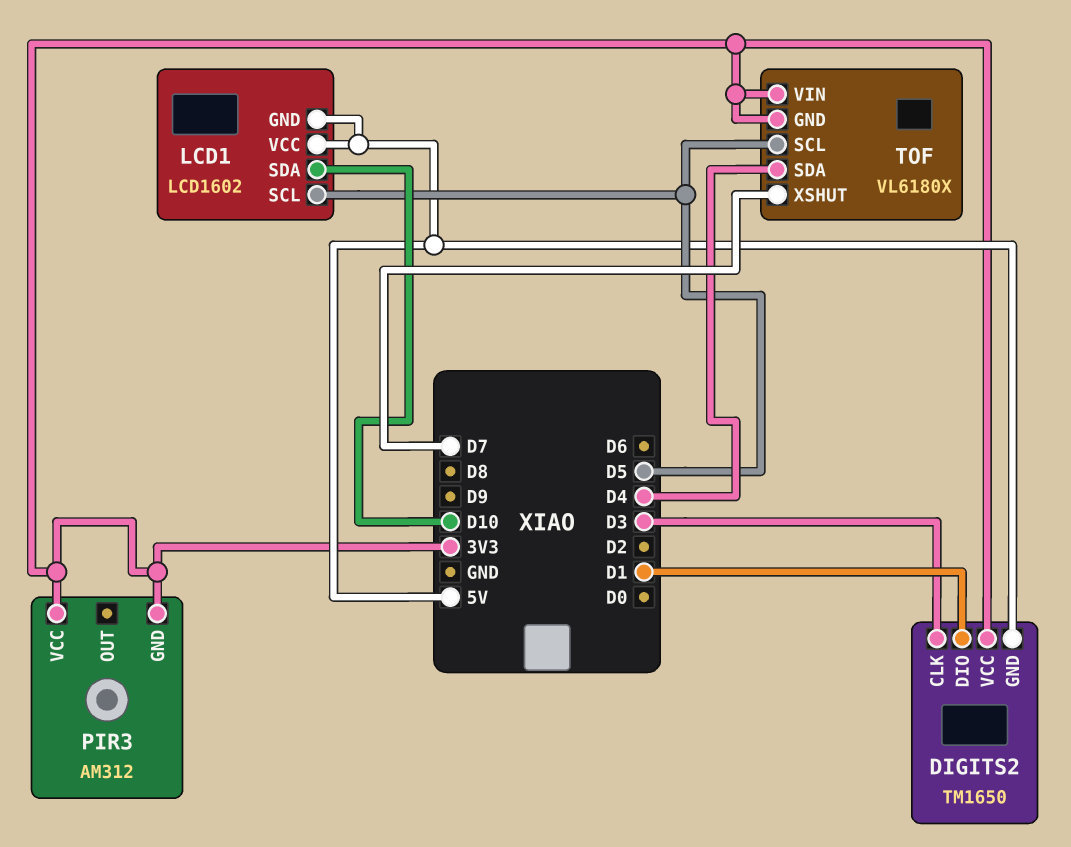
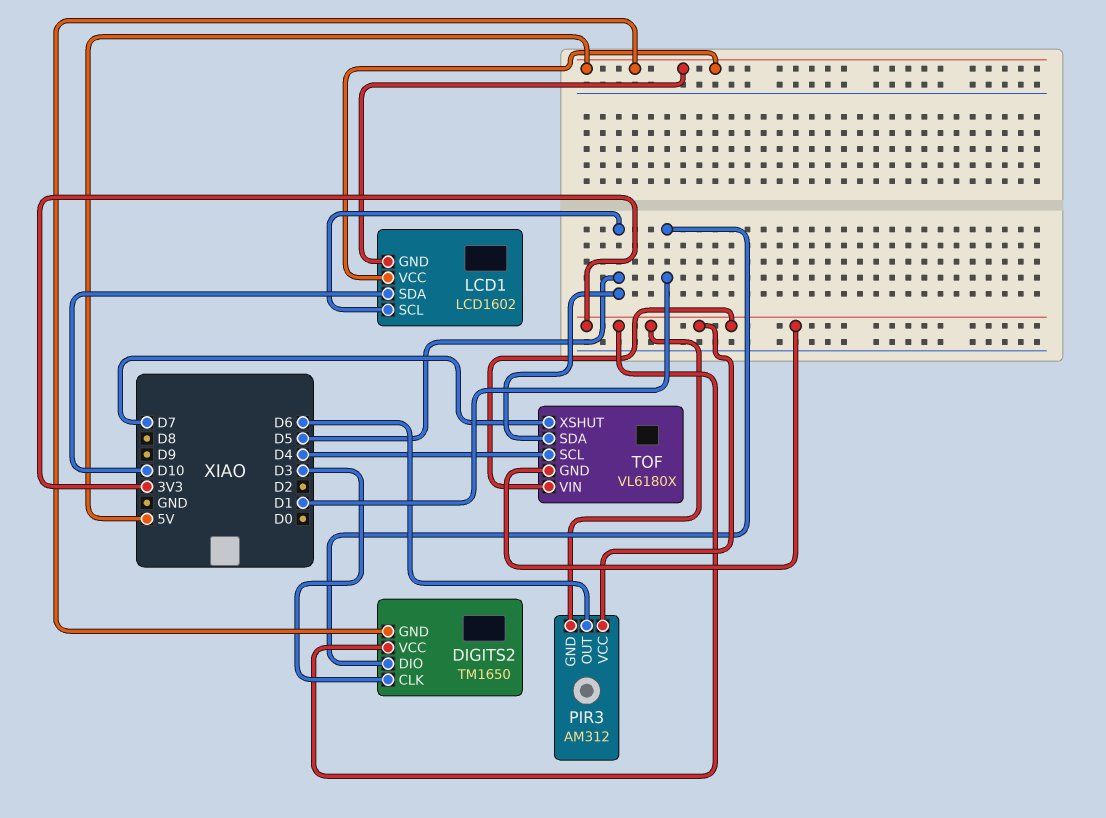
PIR3 pin OUT: none -> D6
TOF pin SCL: D5 -> D4
TOF pin SDA: D4 -> D5

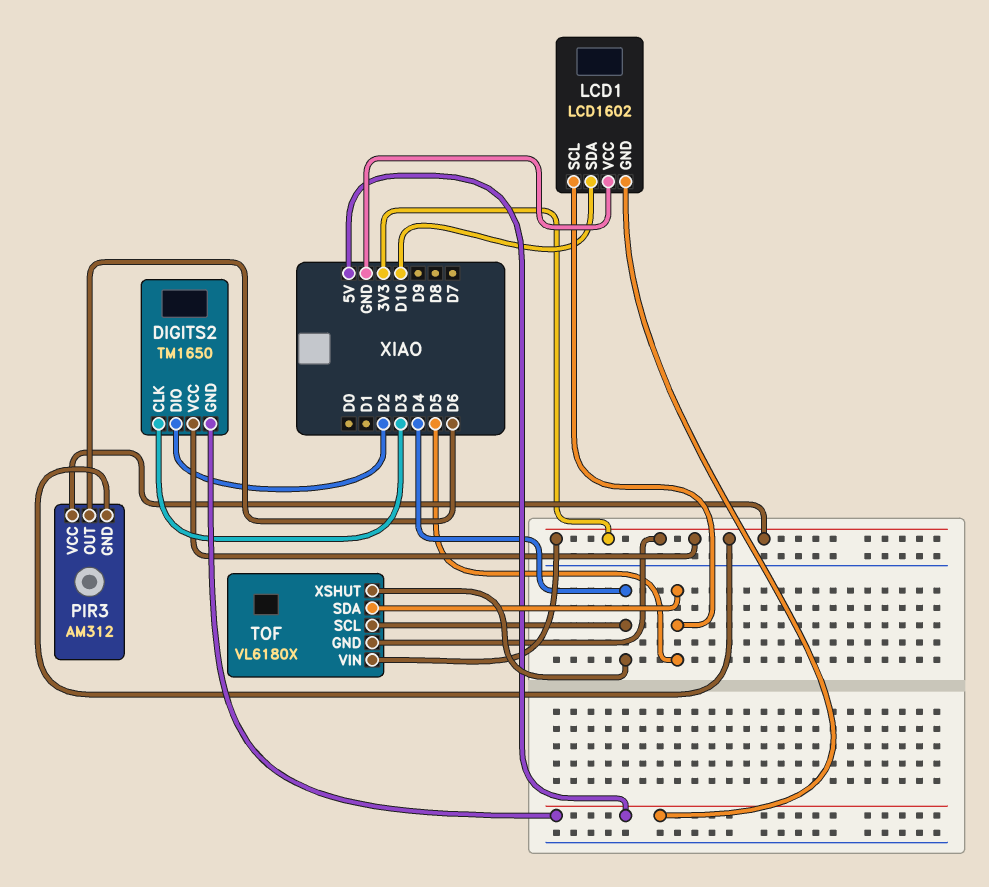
DIGITS2 pin DIO: D1 -> D2
LCD1 pin VCC: 5V -> GND
TOF pin XSHUT: D7 -> D4

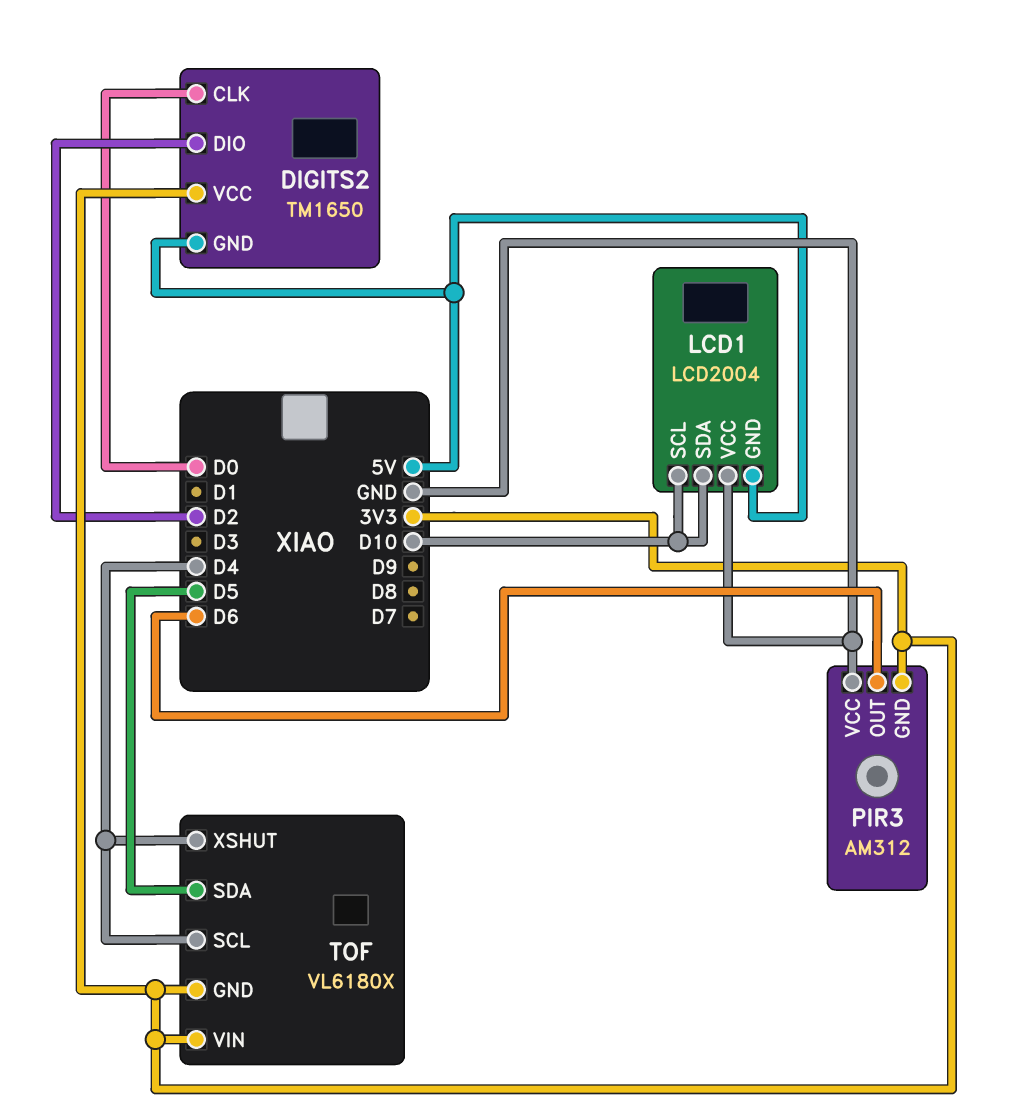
DIGITS2 pin CLK: D3 -> D0
LCD1: LCD1602 -> LCD2004
LCD1 pin SCL: D5 -> D10
PIR3 pin VCC: 3V3 -> GND

